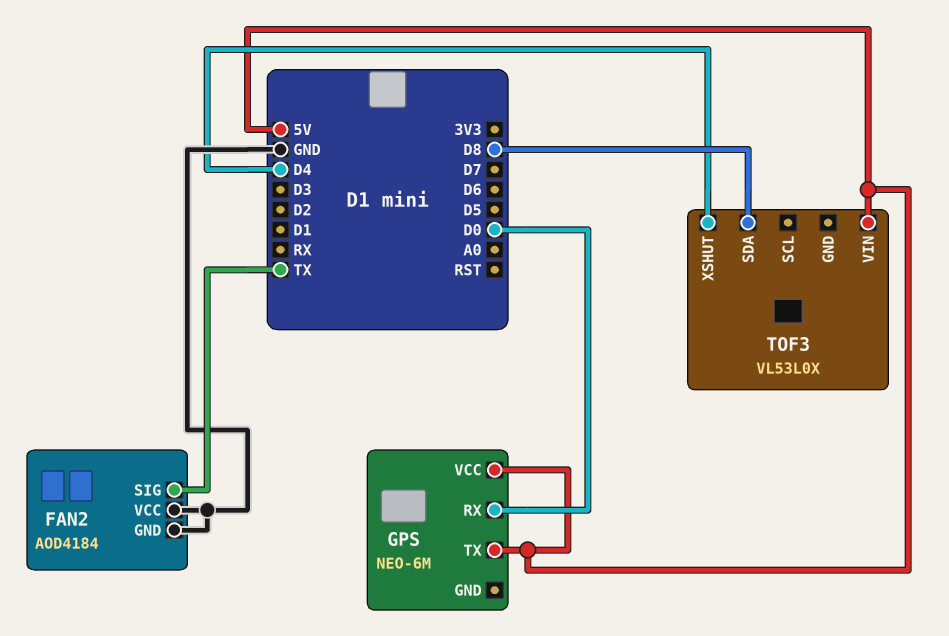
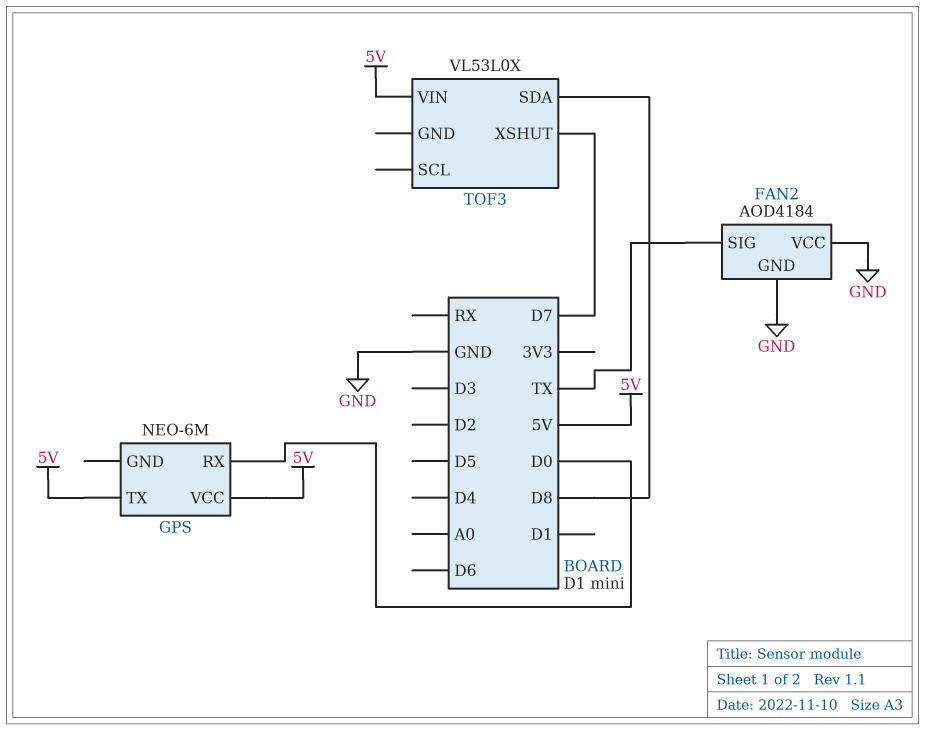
TOF3 pin XSHUT: D4 -> D7

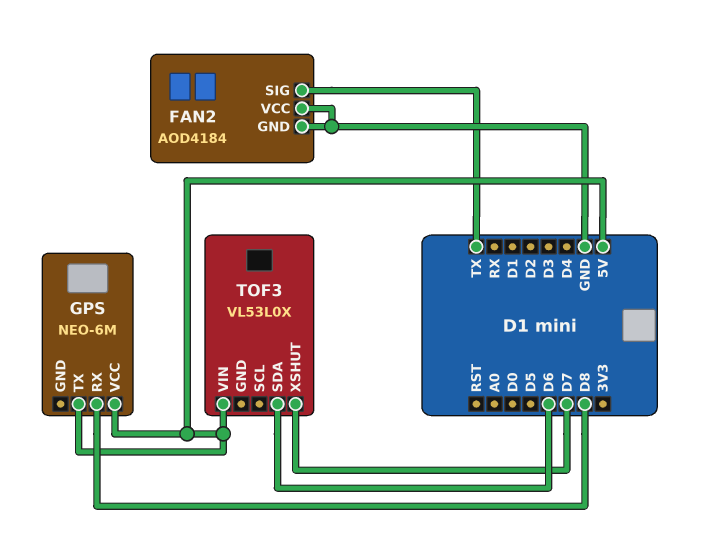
GPS pin RX: D0 -> D8
TOF3 pin SDA: D8 -> D6

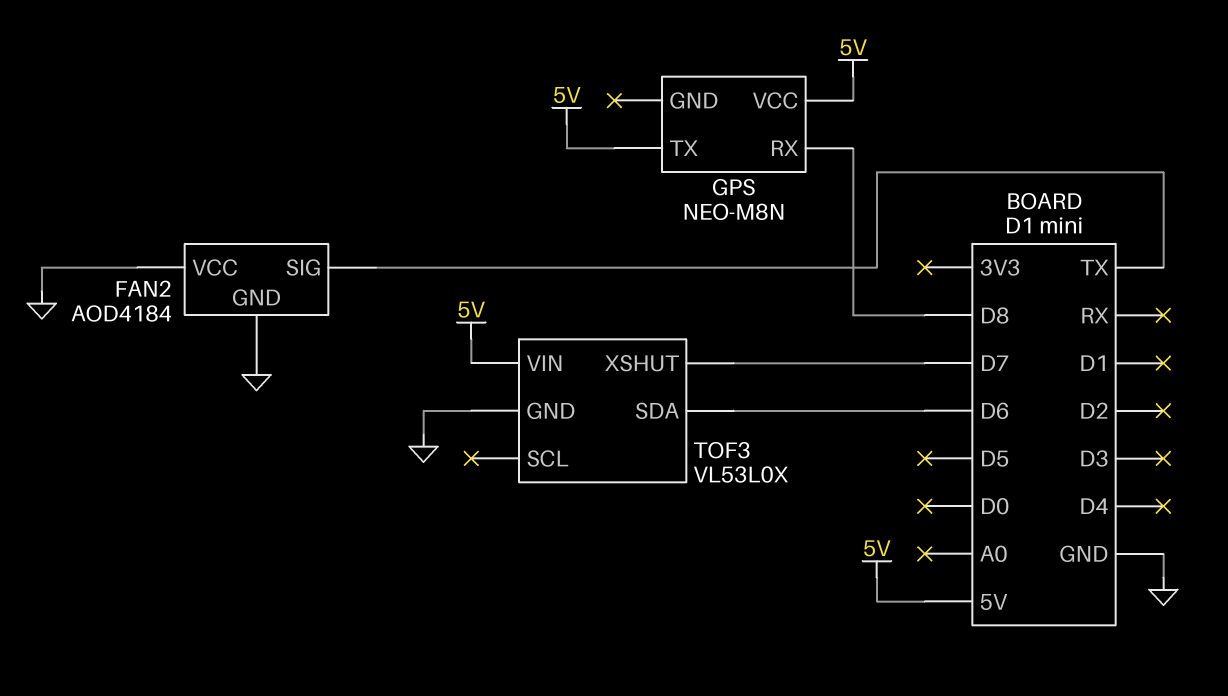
GPS: NEO-6M -> NEO-M8N
TOF3 pin GND: none -> GND

